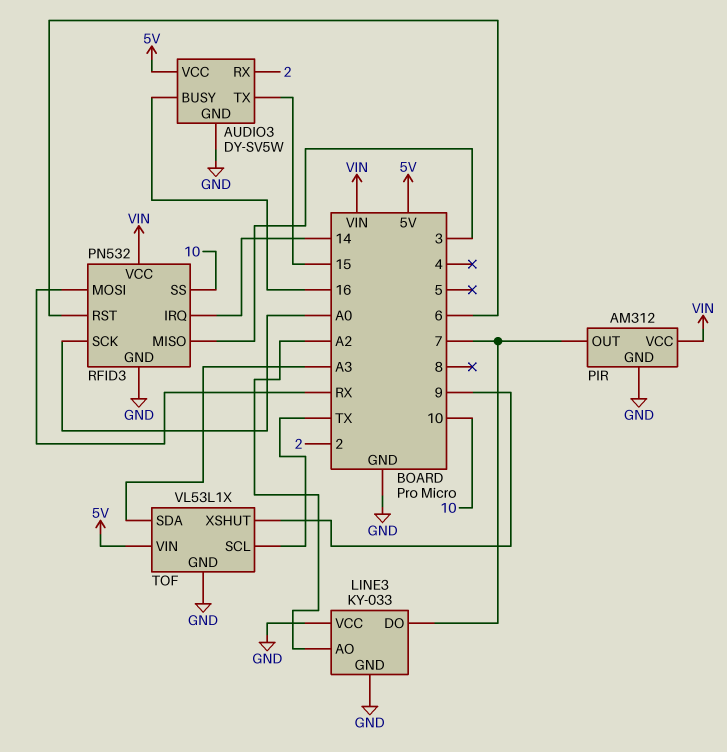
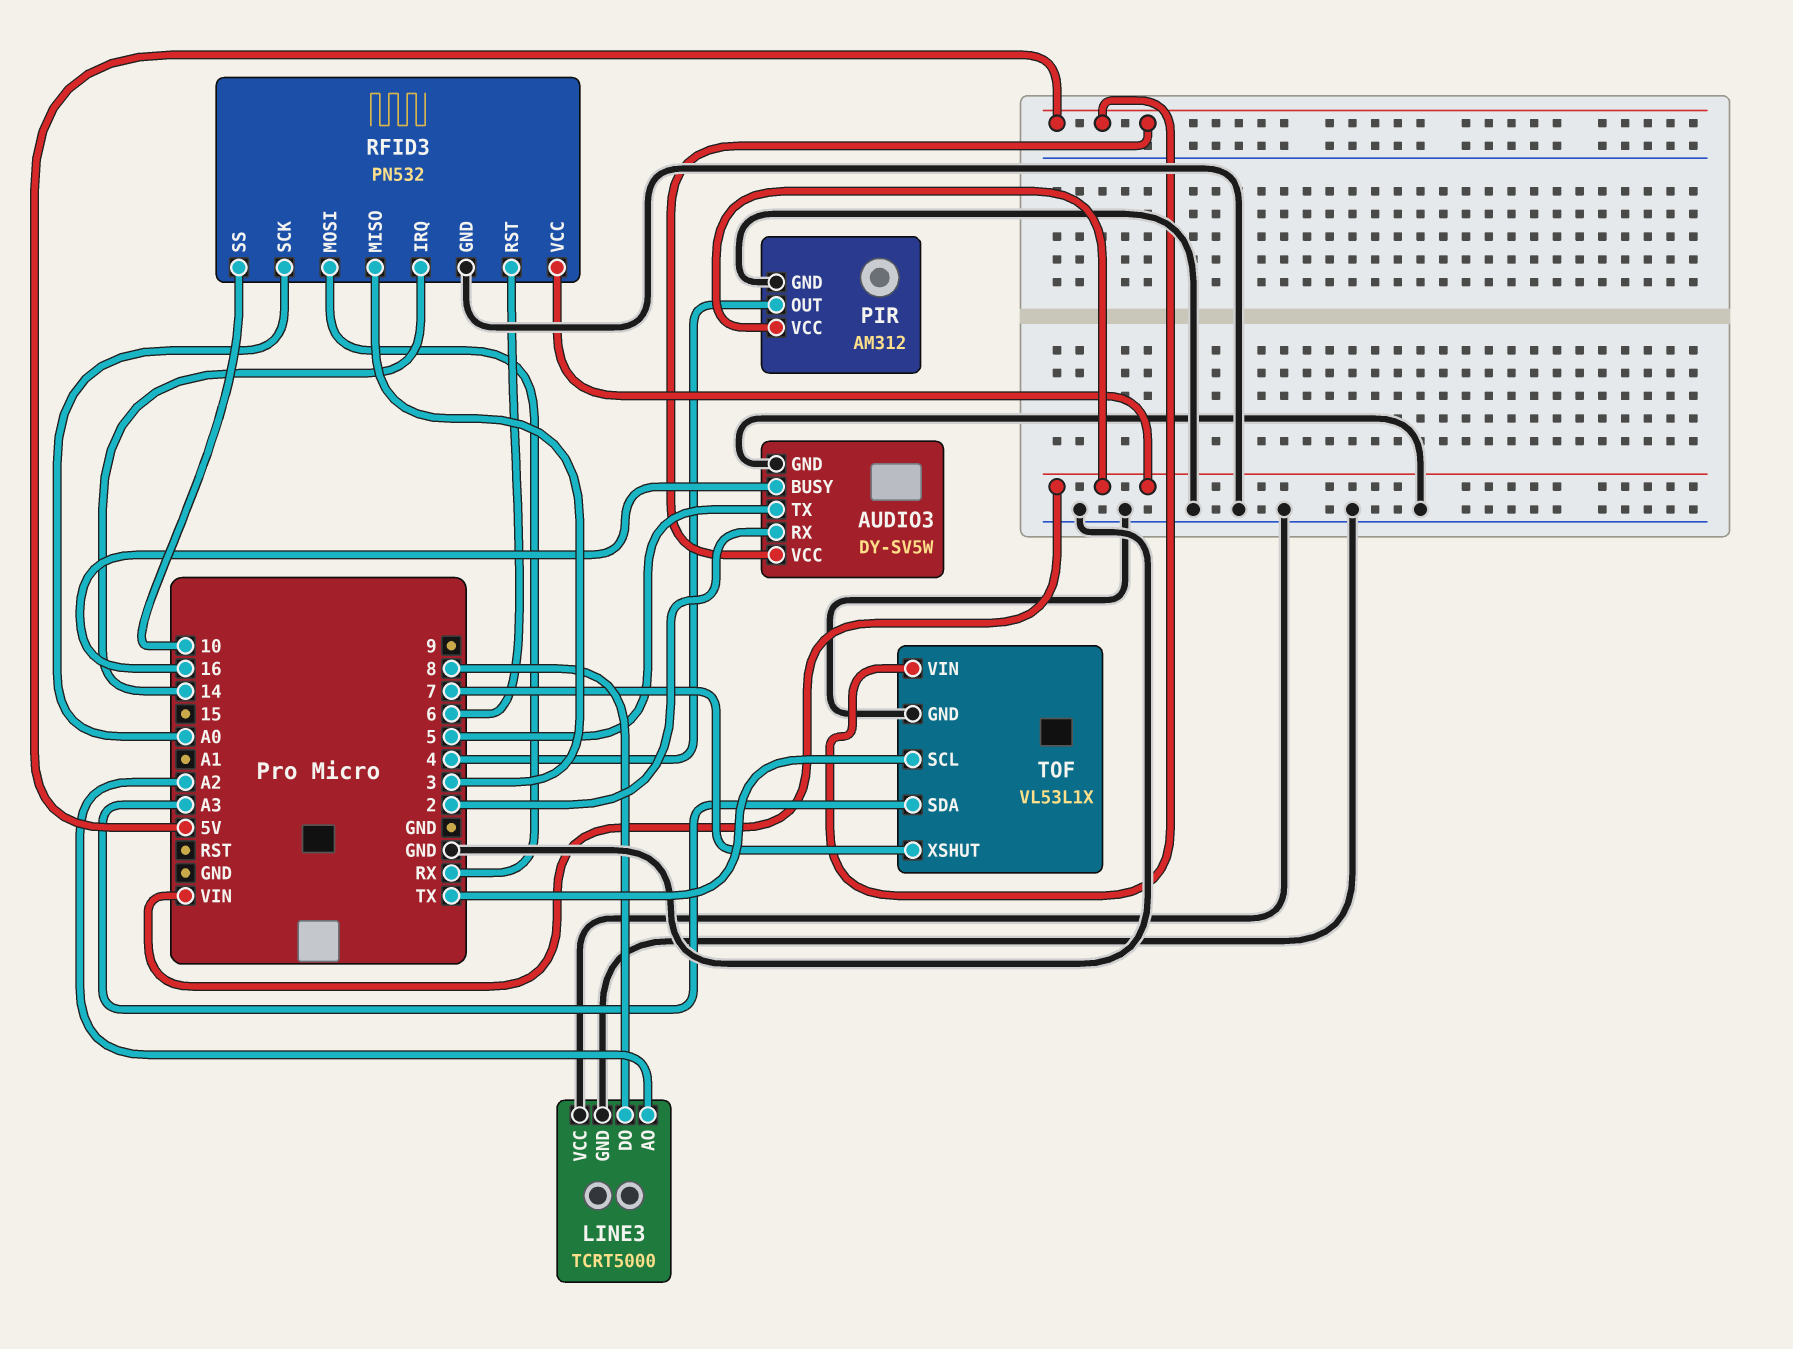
AUDIO3 pin TX: 15 -> 5
LINE3: KY-033 -> TCRT5000
LINE3 pin DO: 7 -> 8
PIR pin OUT: 7 -> 4
TOF pin XSHUT: 9 -> 7

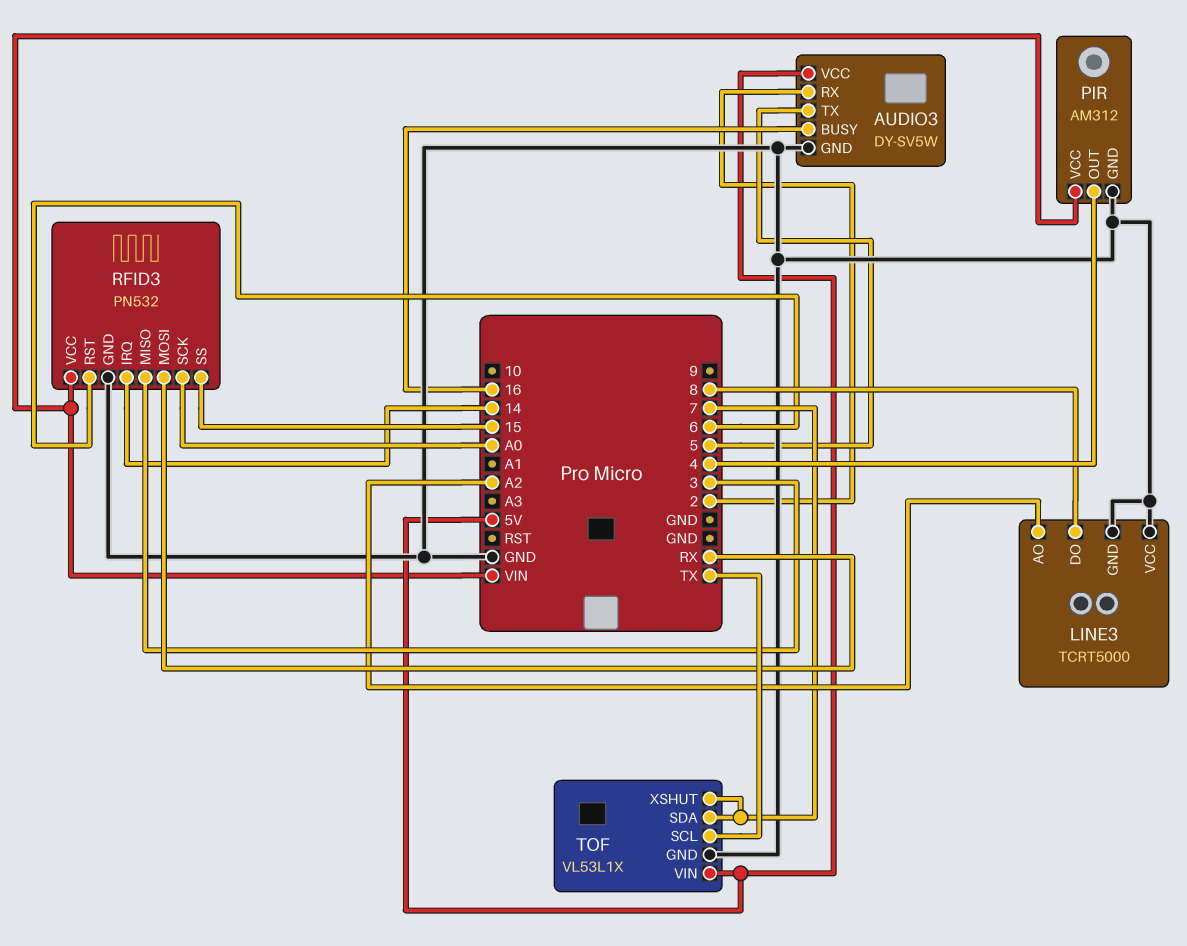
RFID3 pin SS: 10 -> 15
TOF pin SDA: A3 -> 7

